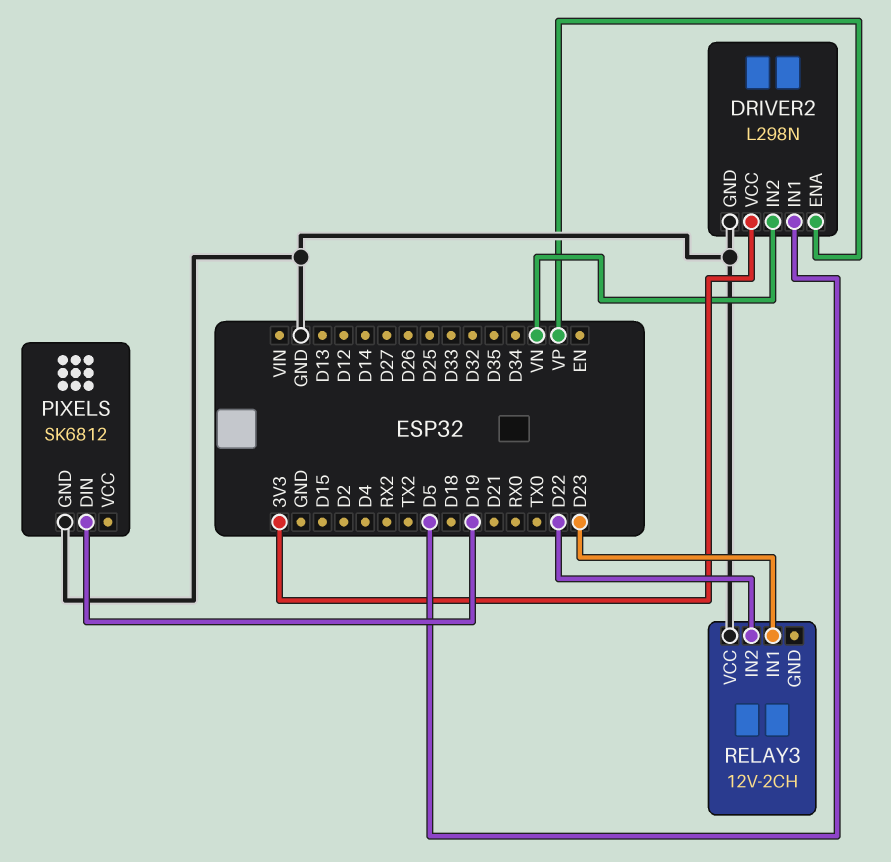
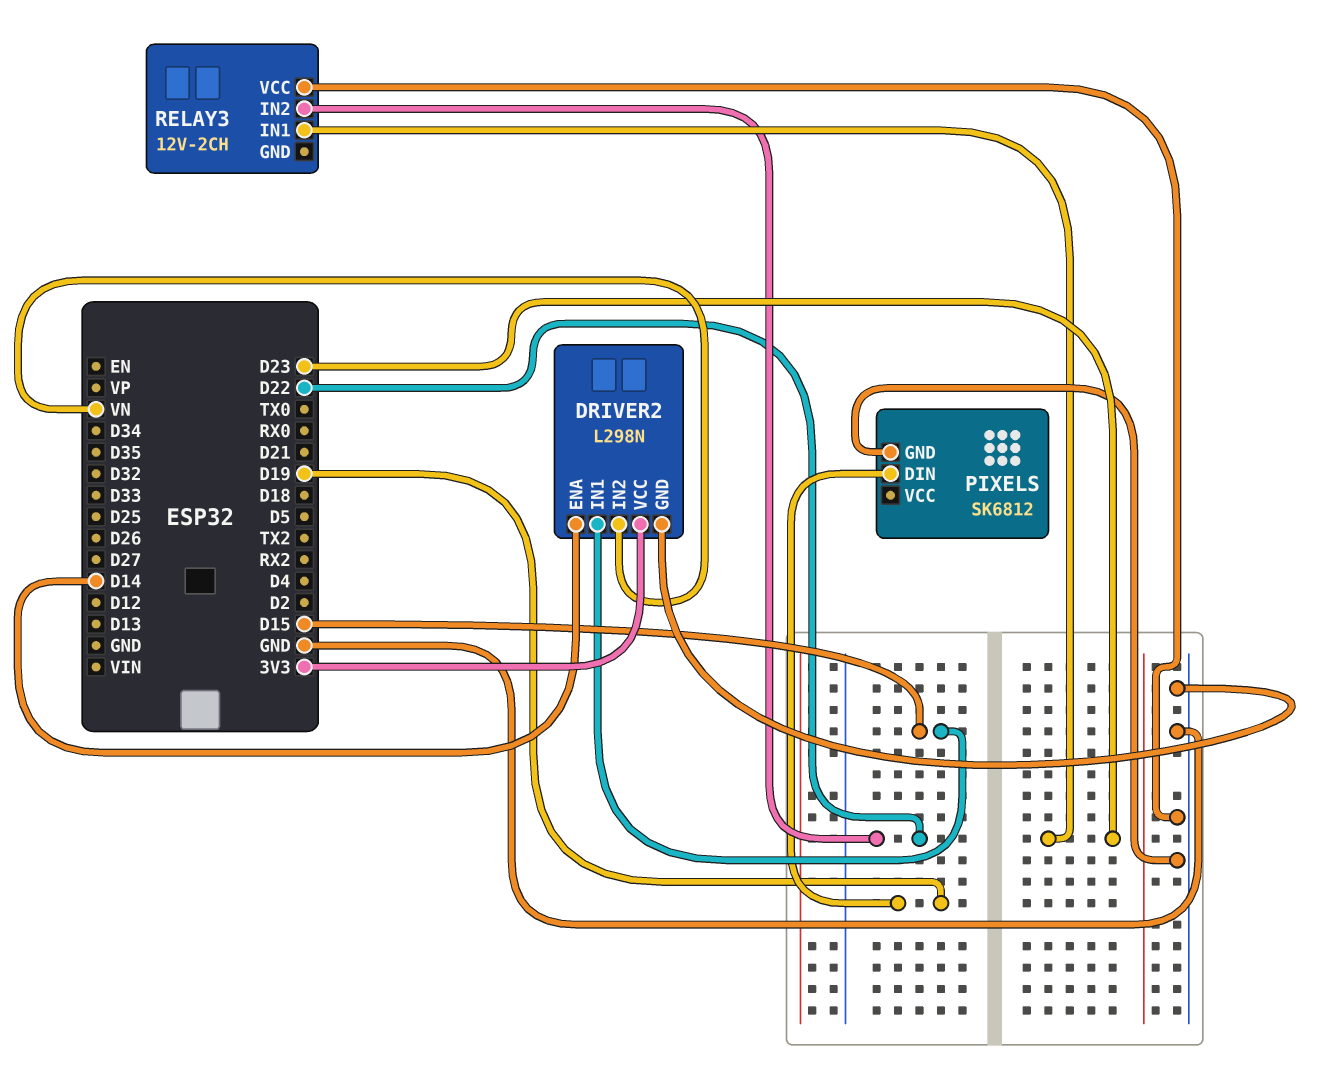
DRIVER2 pin ENA: VP -> D14
DRIVER2 pin IN1: D5 -> D15

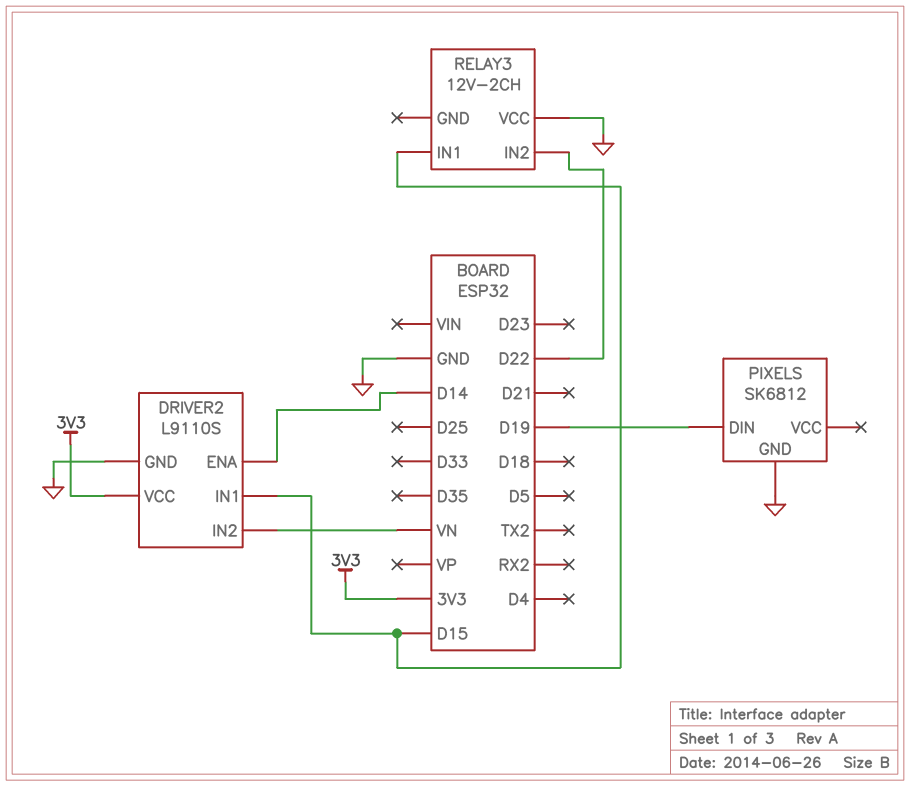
DRIVER2: L298N -> L9110S
RELAY3 pin IN1: D23 -> D15

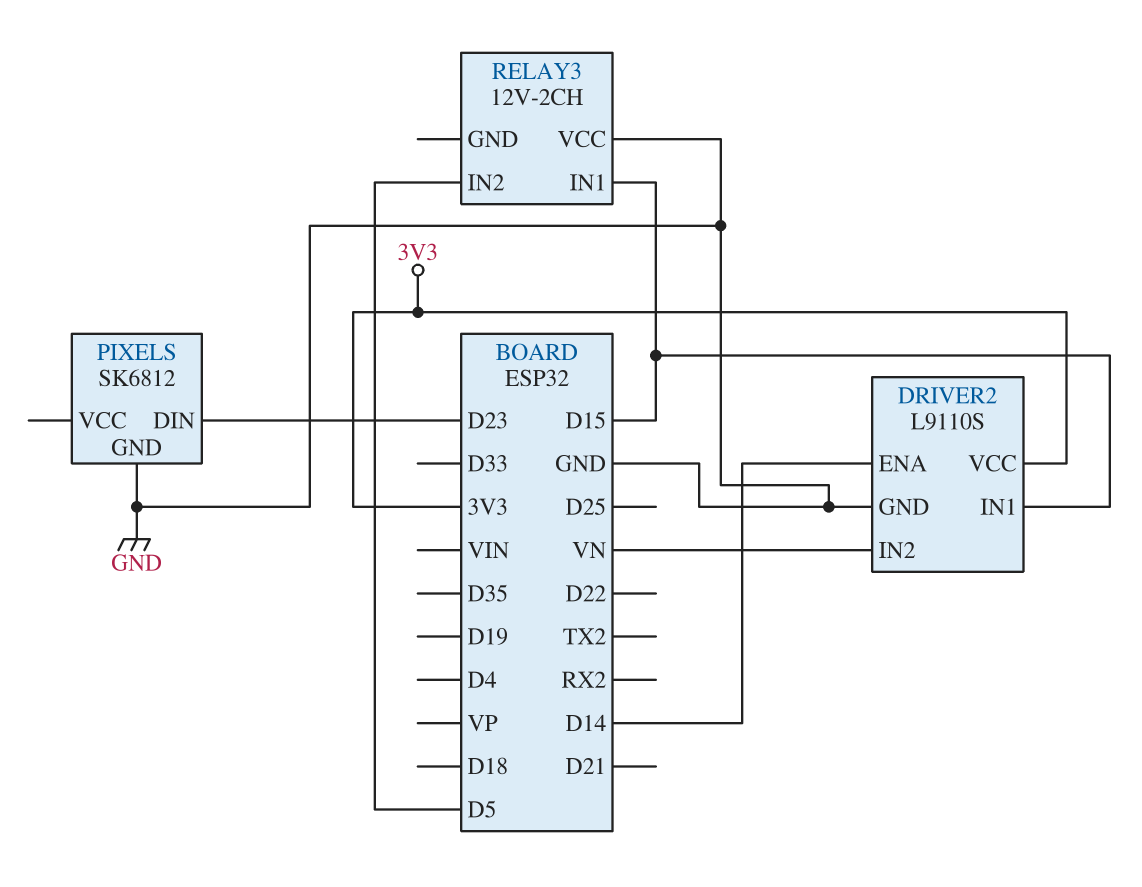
PIXELS pin DIN: D19 -> D23
RELAY3 pin IN2: D22 -> D5

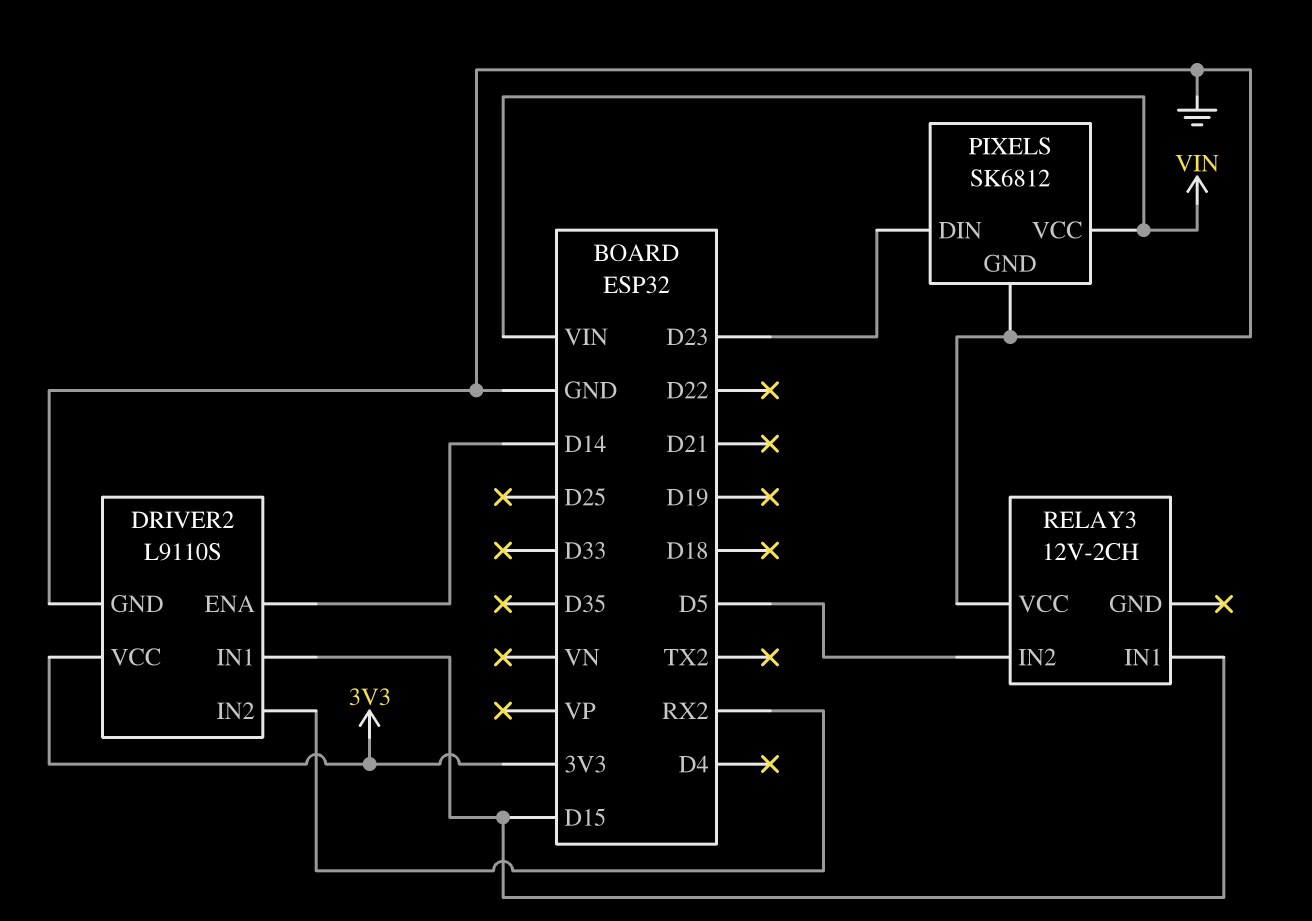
DRIVER2 pin IN2: VN -> RX2
PIXELS pin VCC: none -> VIN

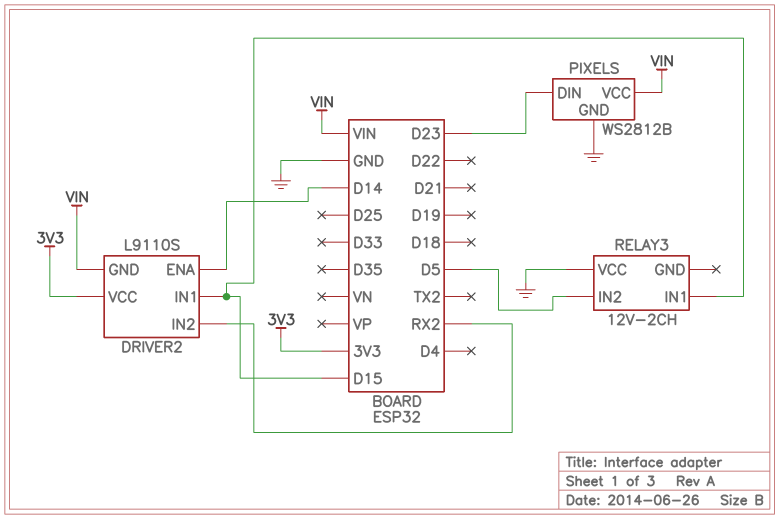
DRIVER2 pin GND: GND -> VIN
PIXELS: SK6812 -> WS2812B

